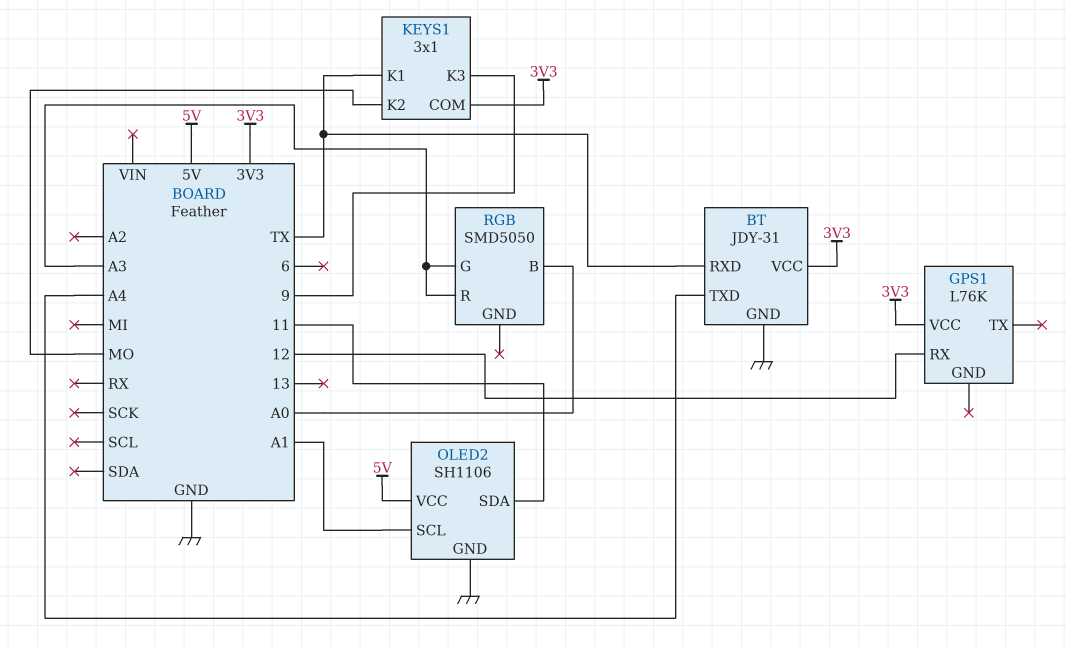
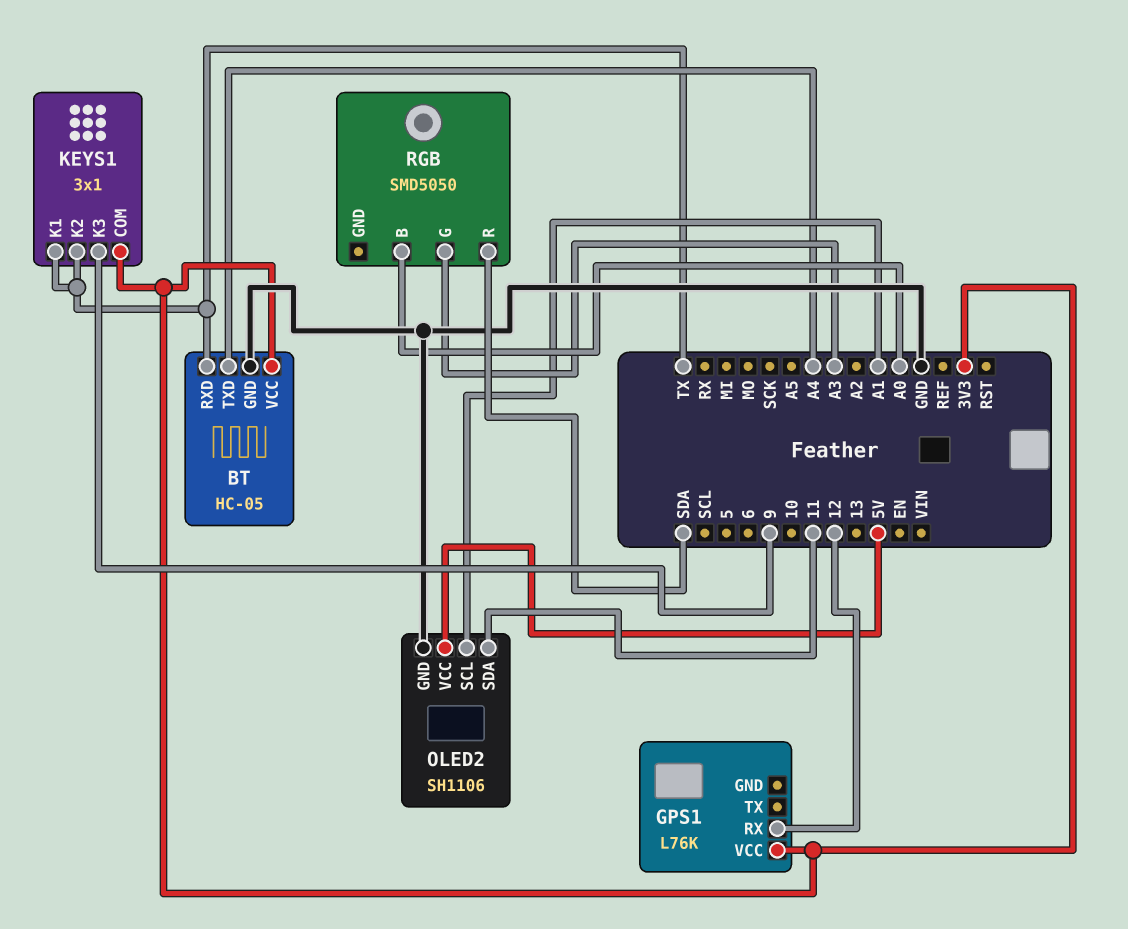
BT: JDY-31 -> HC-05
KEYS1 pin K2: MO -> TX
RGB pin R: A3 -> SDA

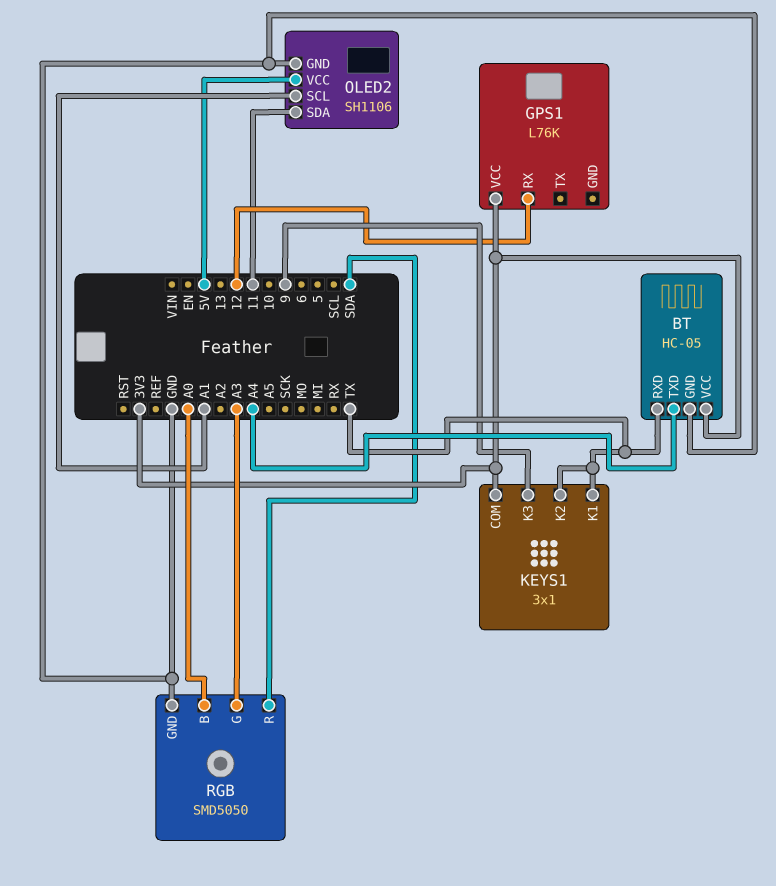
RGB pin GND: none -> GND

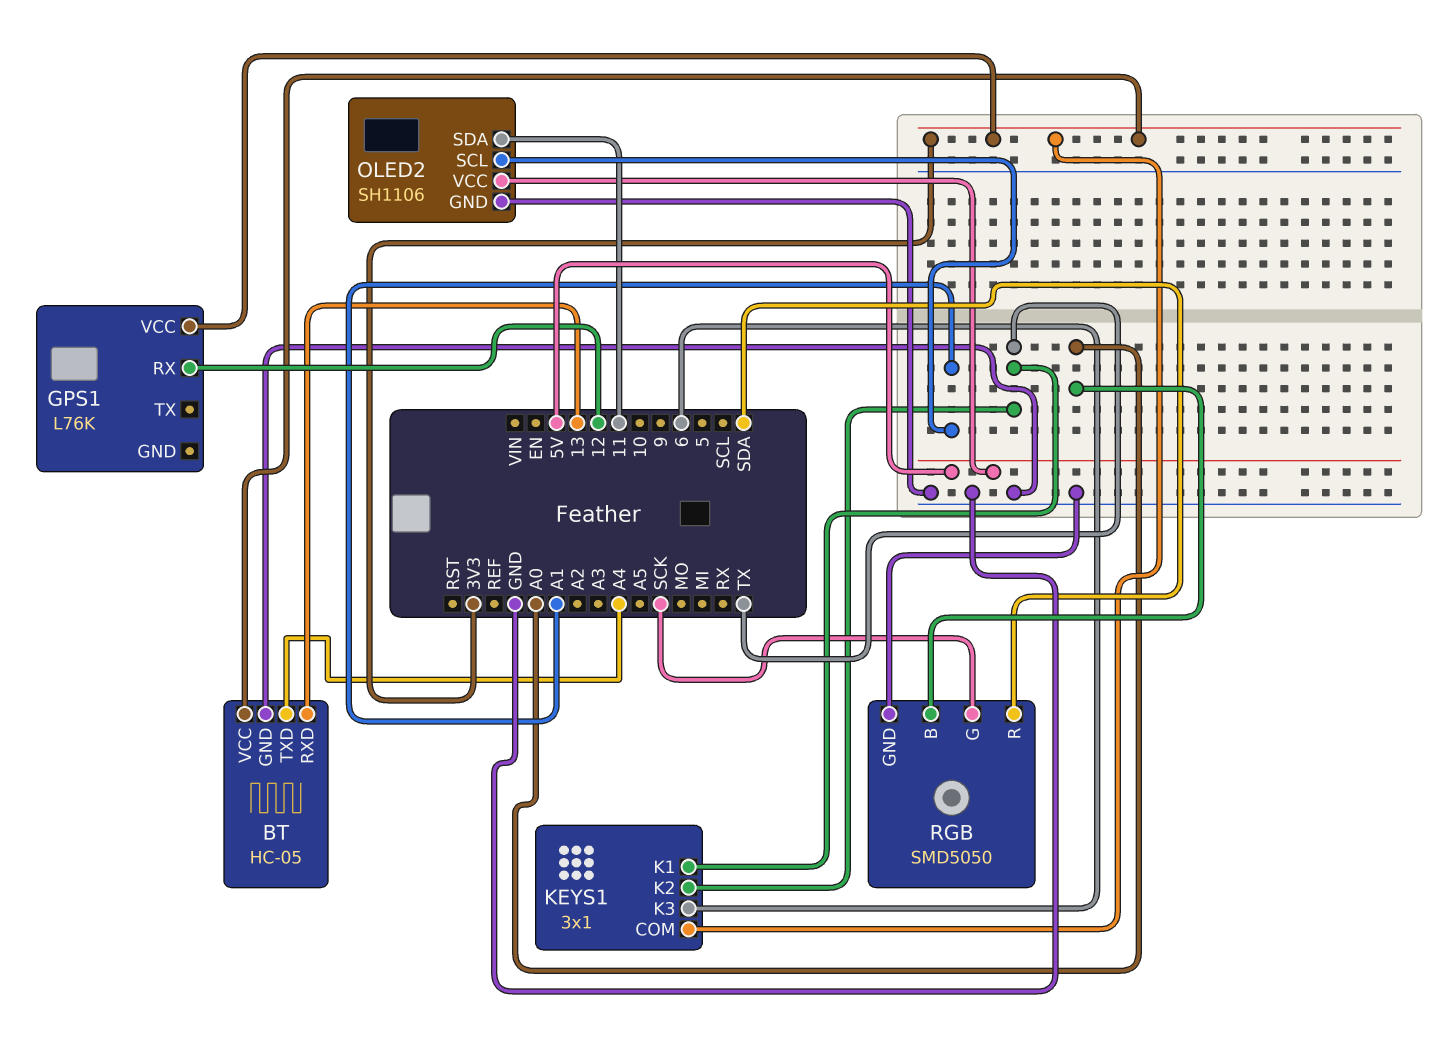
BT pin RXD: TX -> 13
KEYS1 pin K3: 9 -> 6
RGB pin G: A3 -> SCK

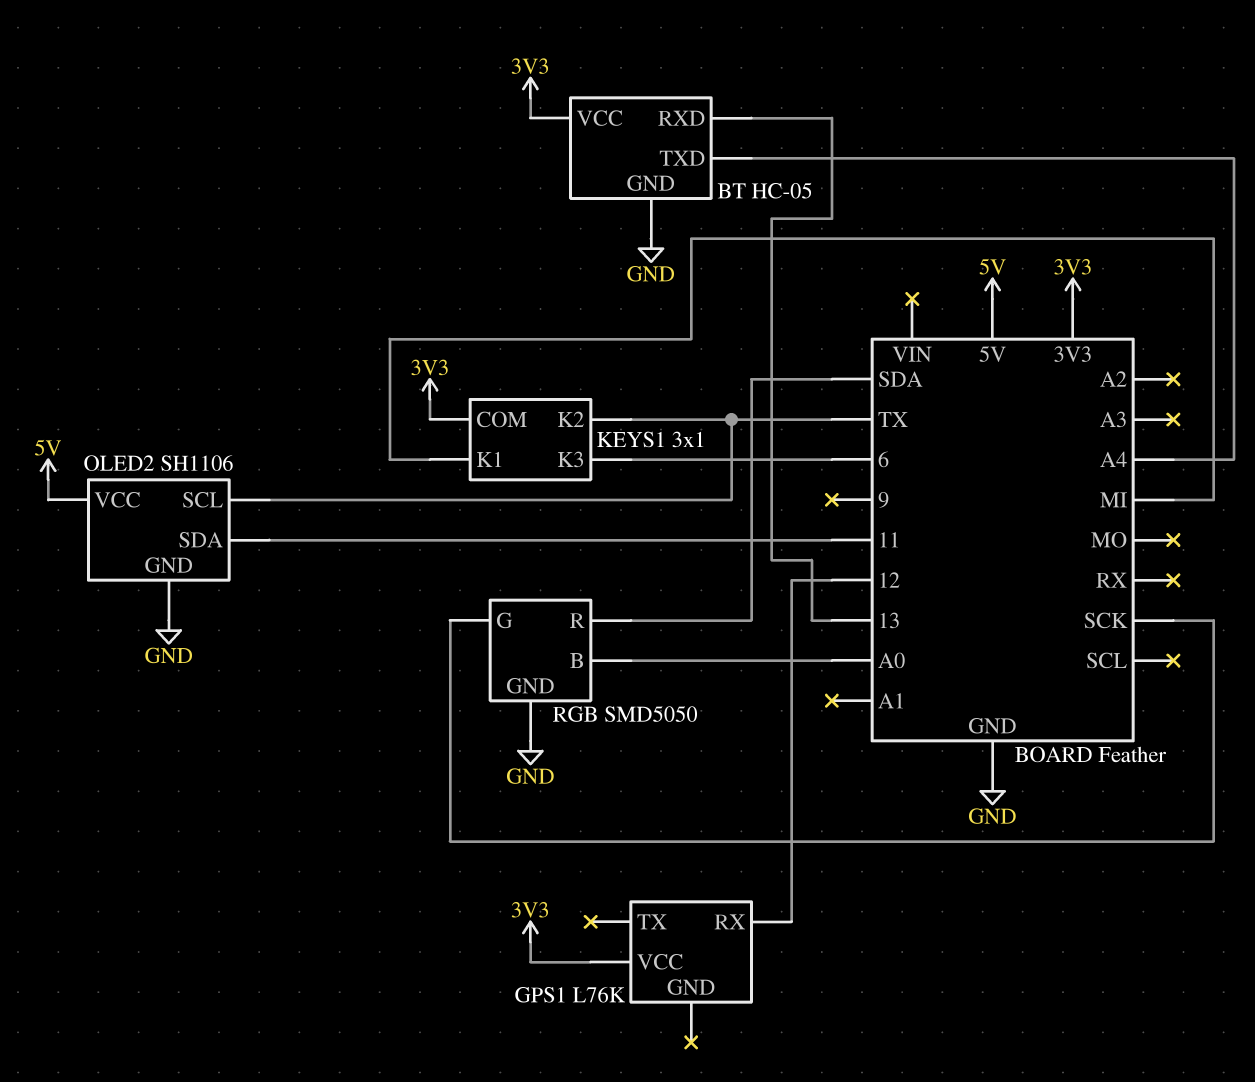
KEYS1 pin K1: TX -> MI
OLED2 pin SCL: A1 -> TX

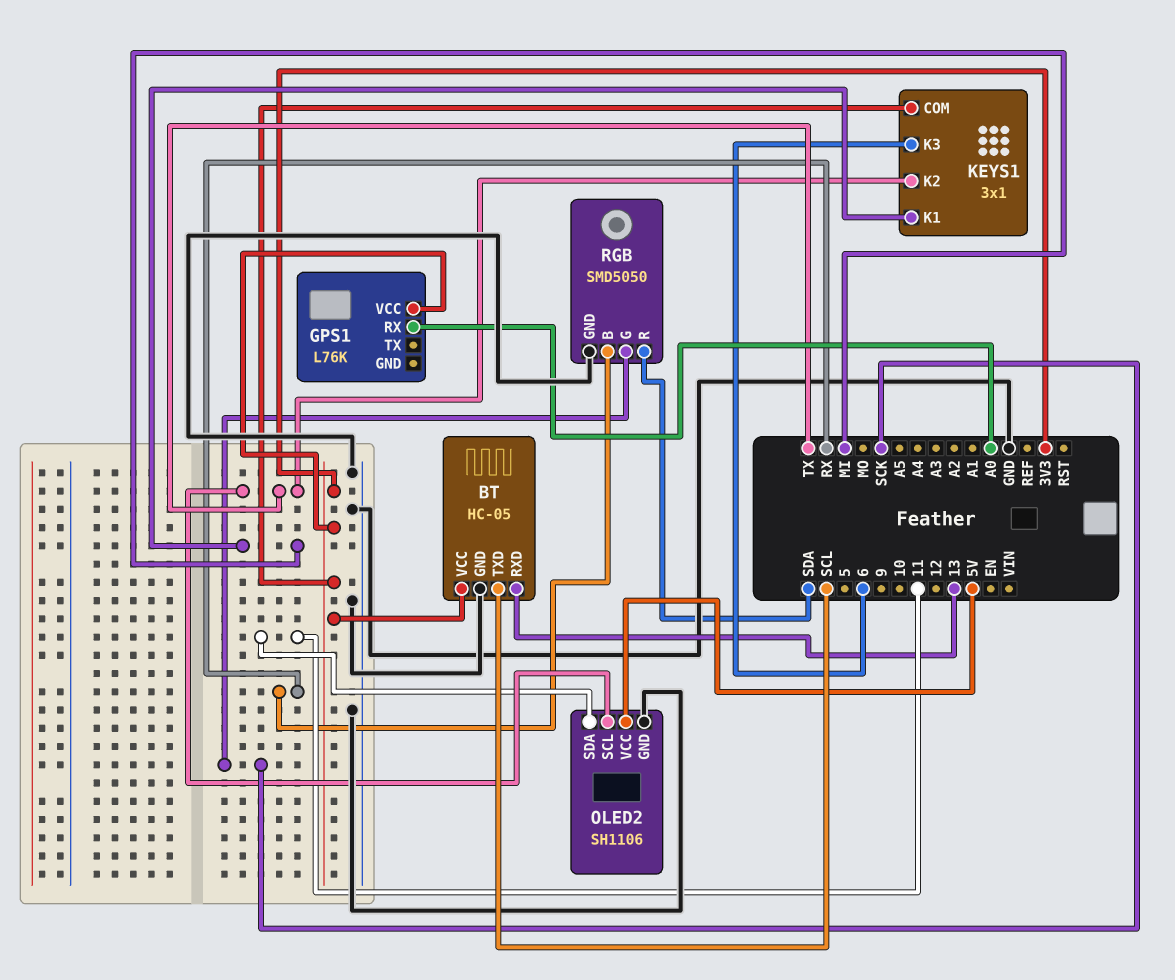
BT pin TXD: A4 -> SCL
GPS1 pin RX: 12 -> A0
RGB pin B: A0 -> RX

